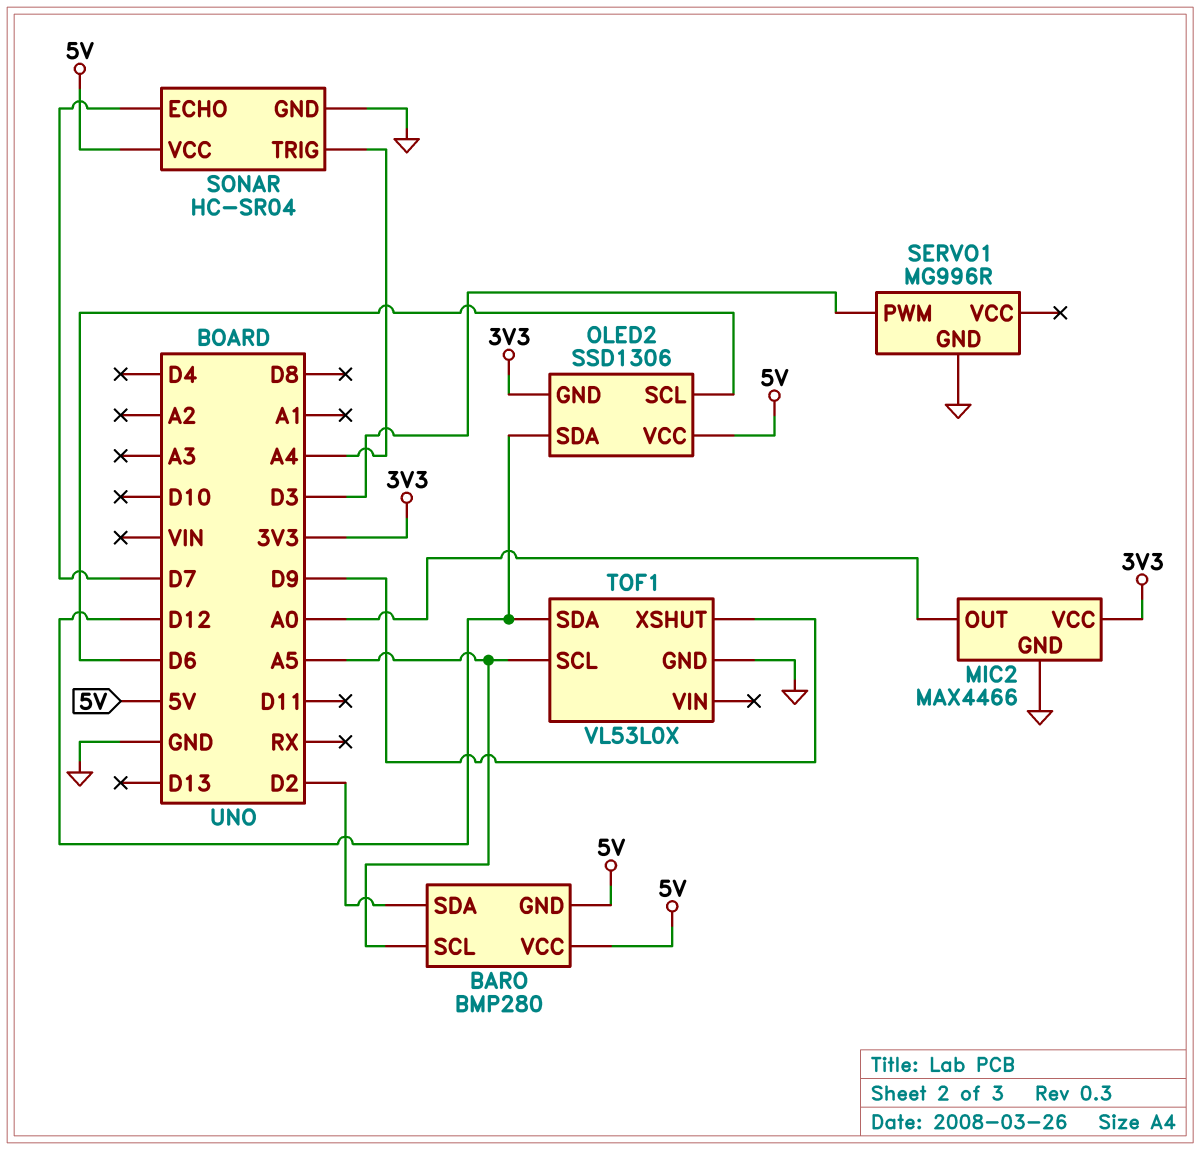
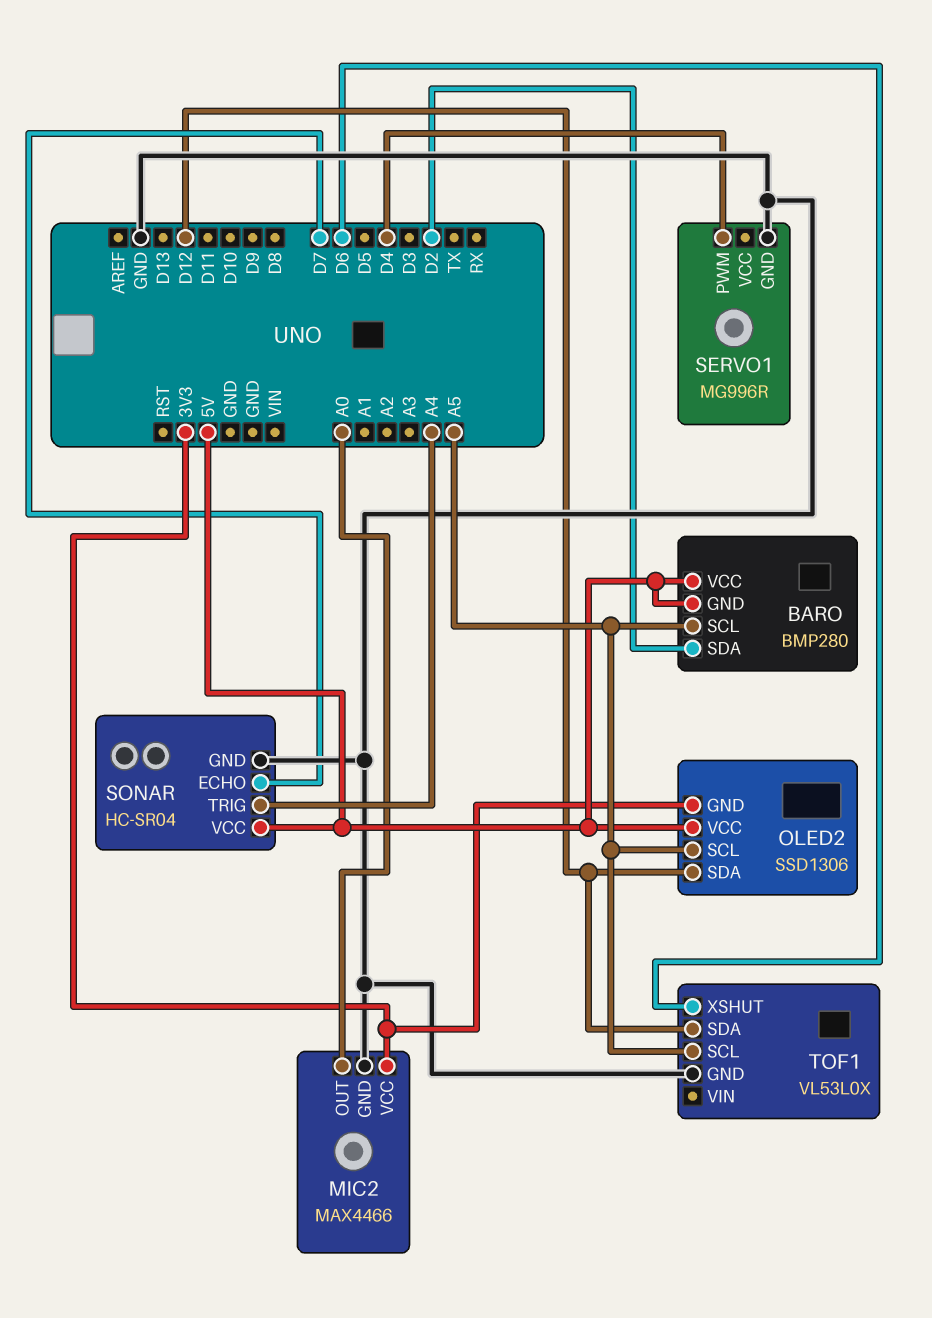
OLED2 pin SCL: D6 -> A5
SERVO1 pin PWM: D3 -> D4
TOF1 pin XSHUT: D9 -> D6

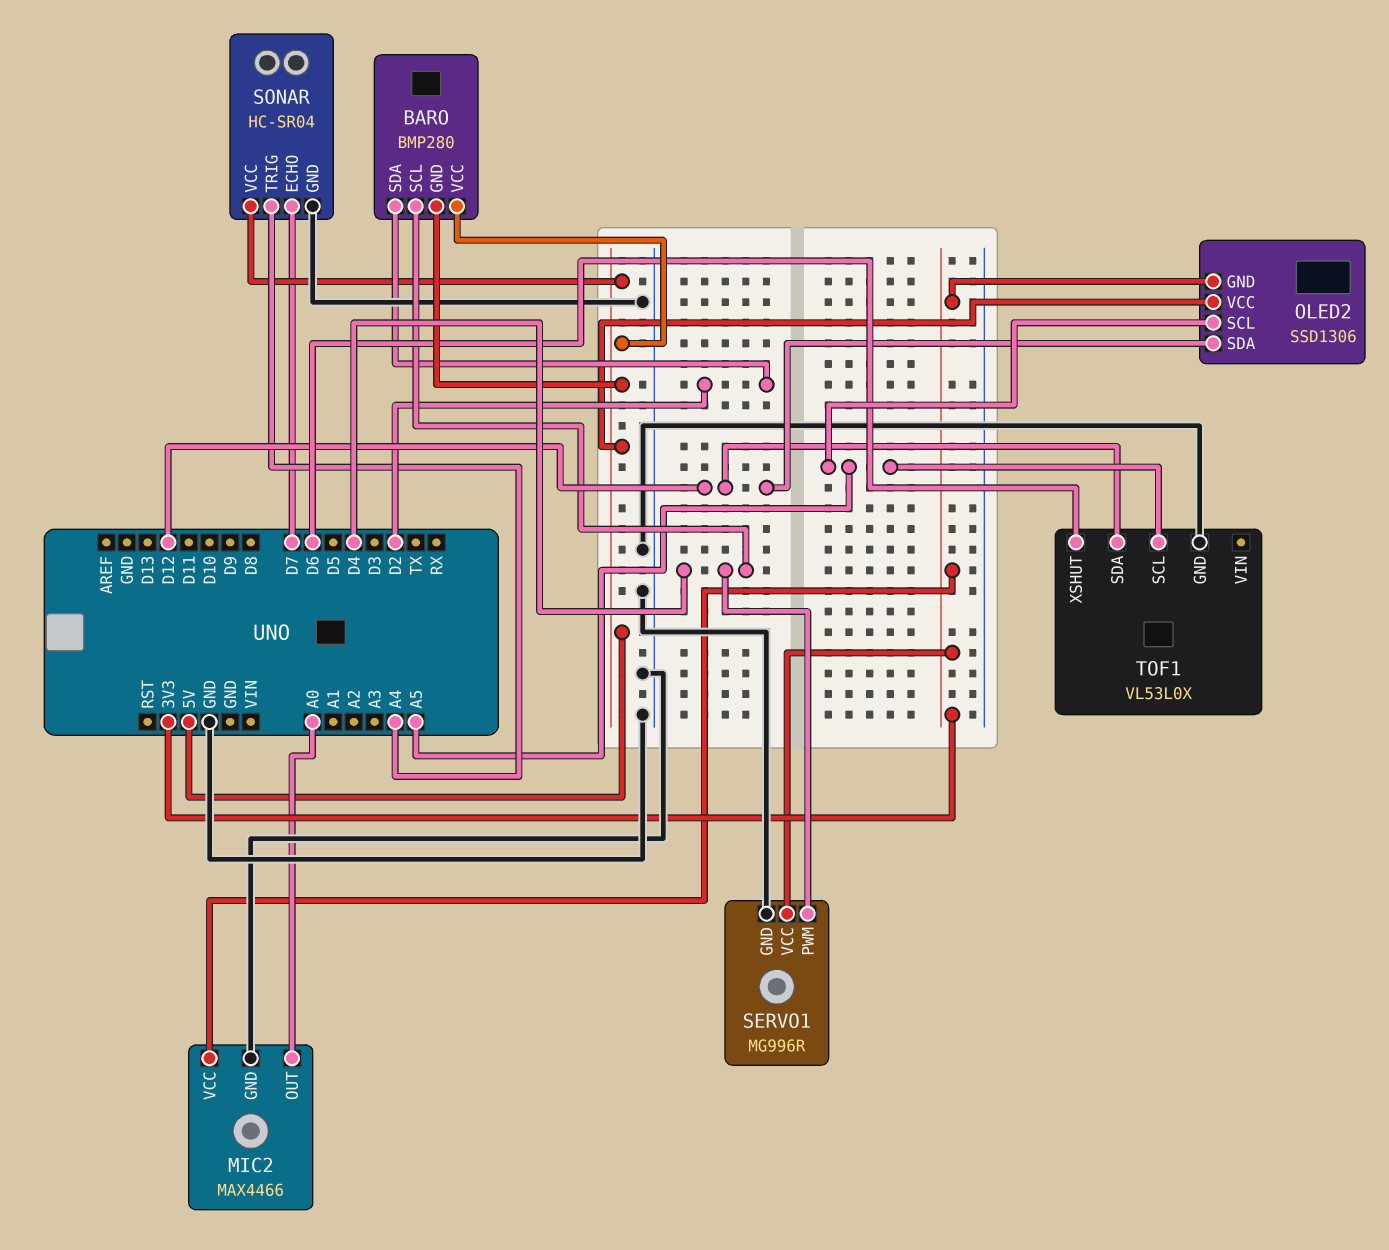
BARO pin SCL: A5 -> D4
SERVO1 pin VCC: none -> 3V3

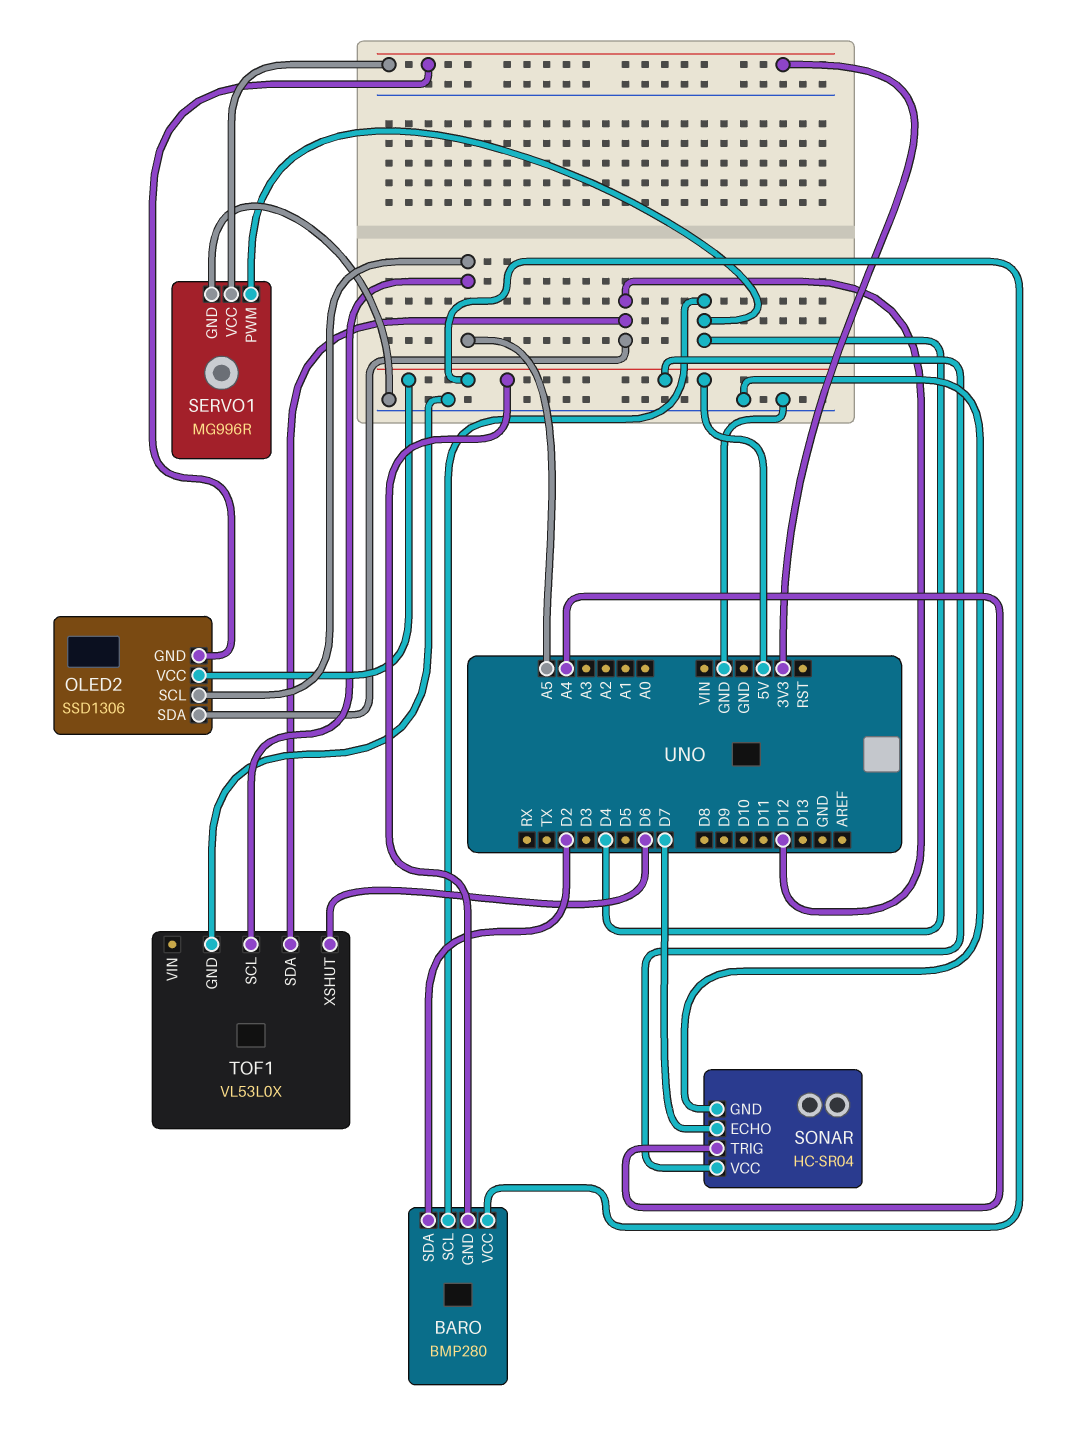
MIC2: MAX4466 -> none
MIC2 pin GND: GND -> none
MIC2 pin OUT: A0 -> none
MIC2 pin VCC: 3V3 -> none

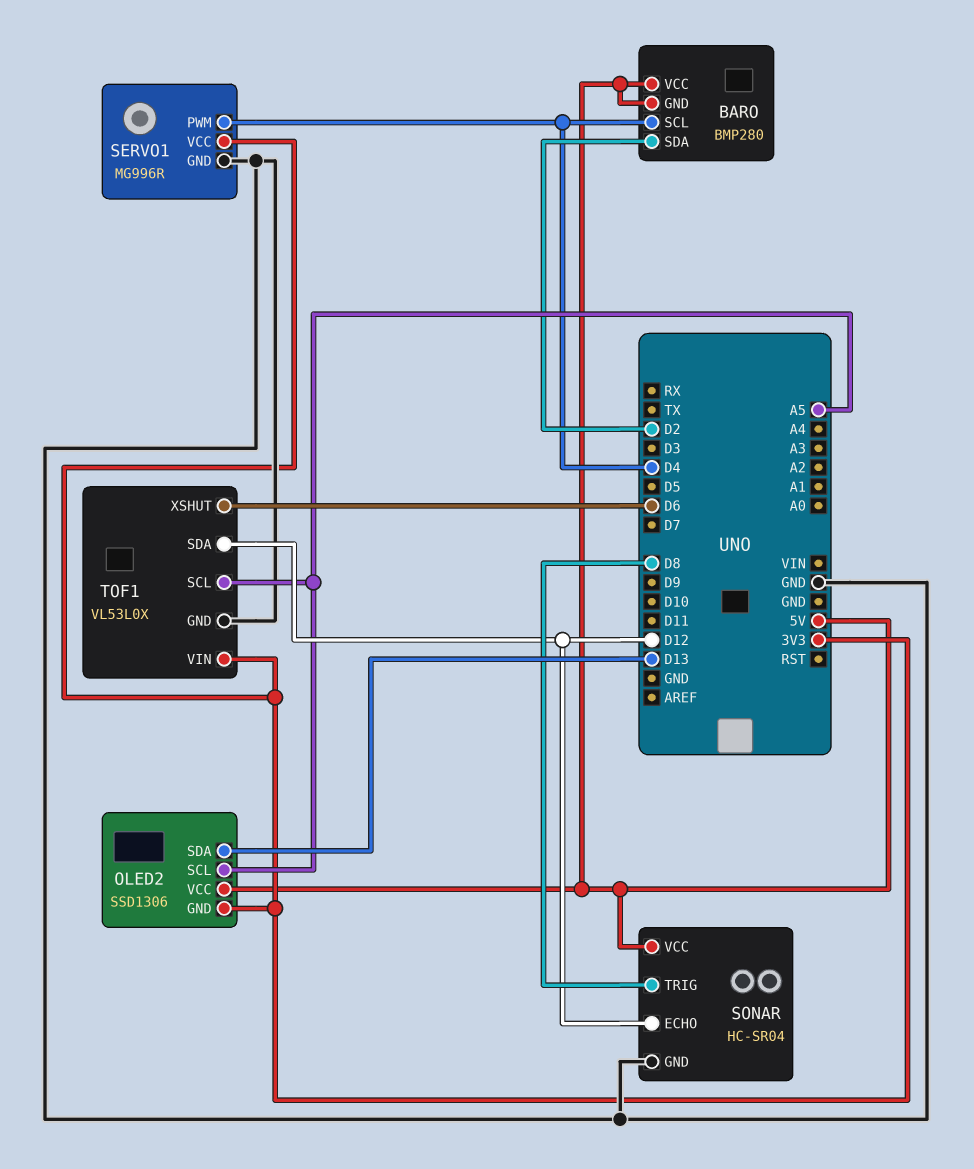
OLED2 pin SDA: D12 -> D13
SONAR pin ECHO: D7 -> D12
SONAR pin TRIG: A4 -> D8
TOF1 pin VIN: none -> 3V3

